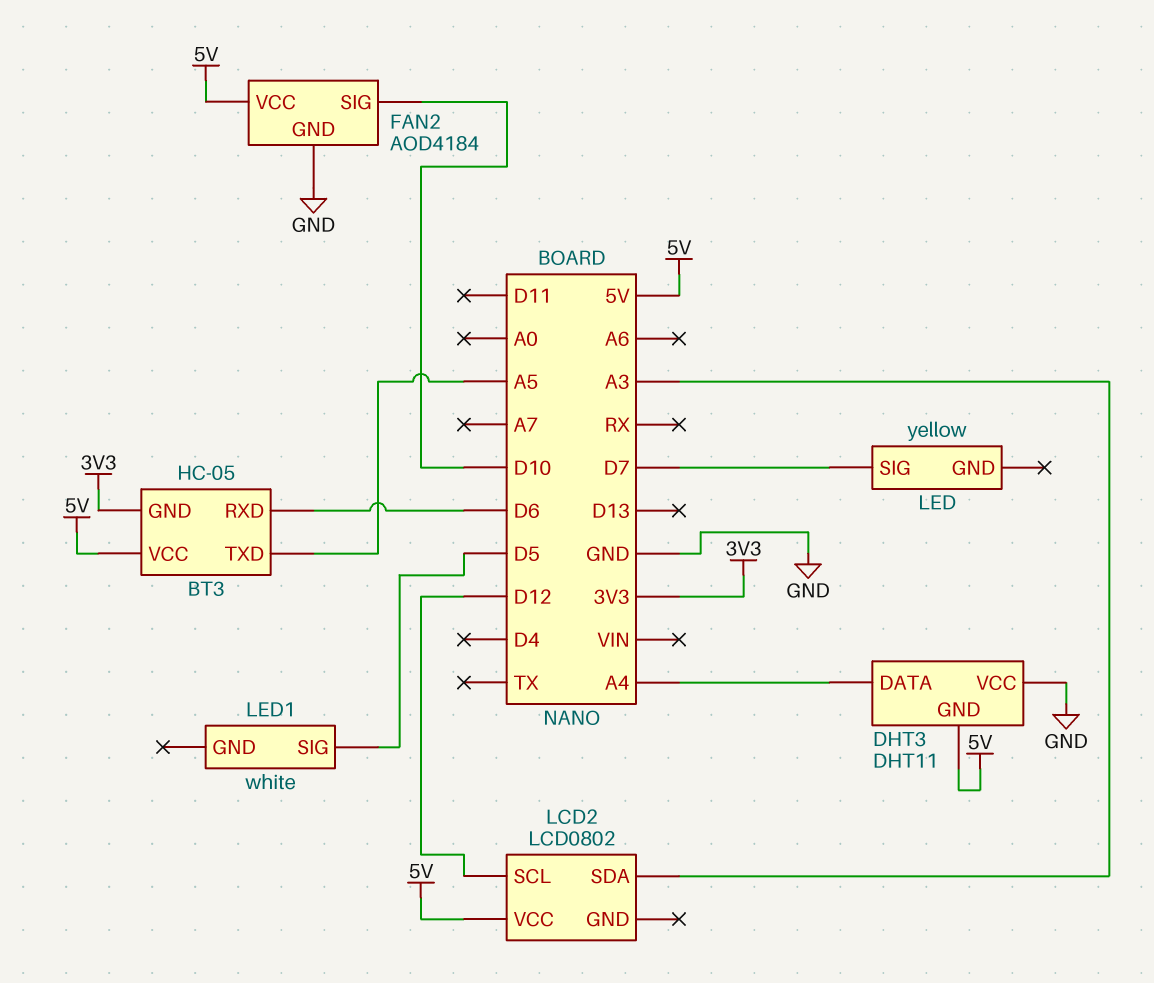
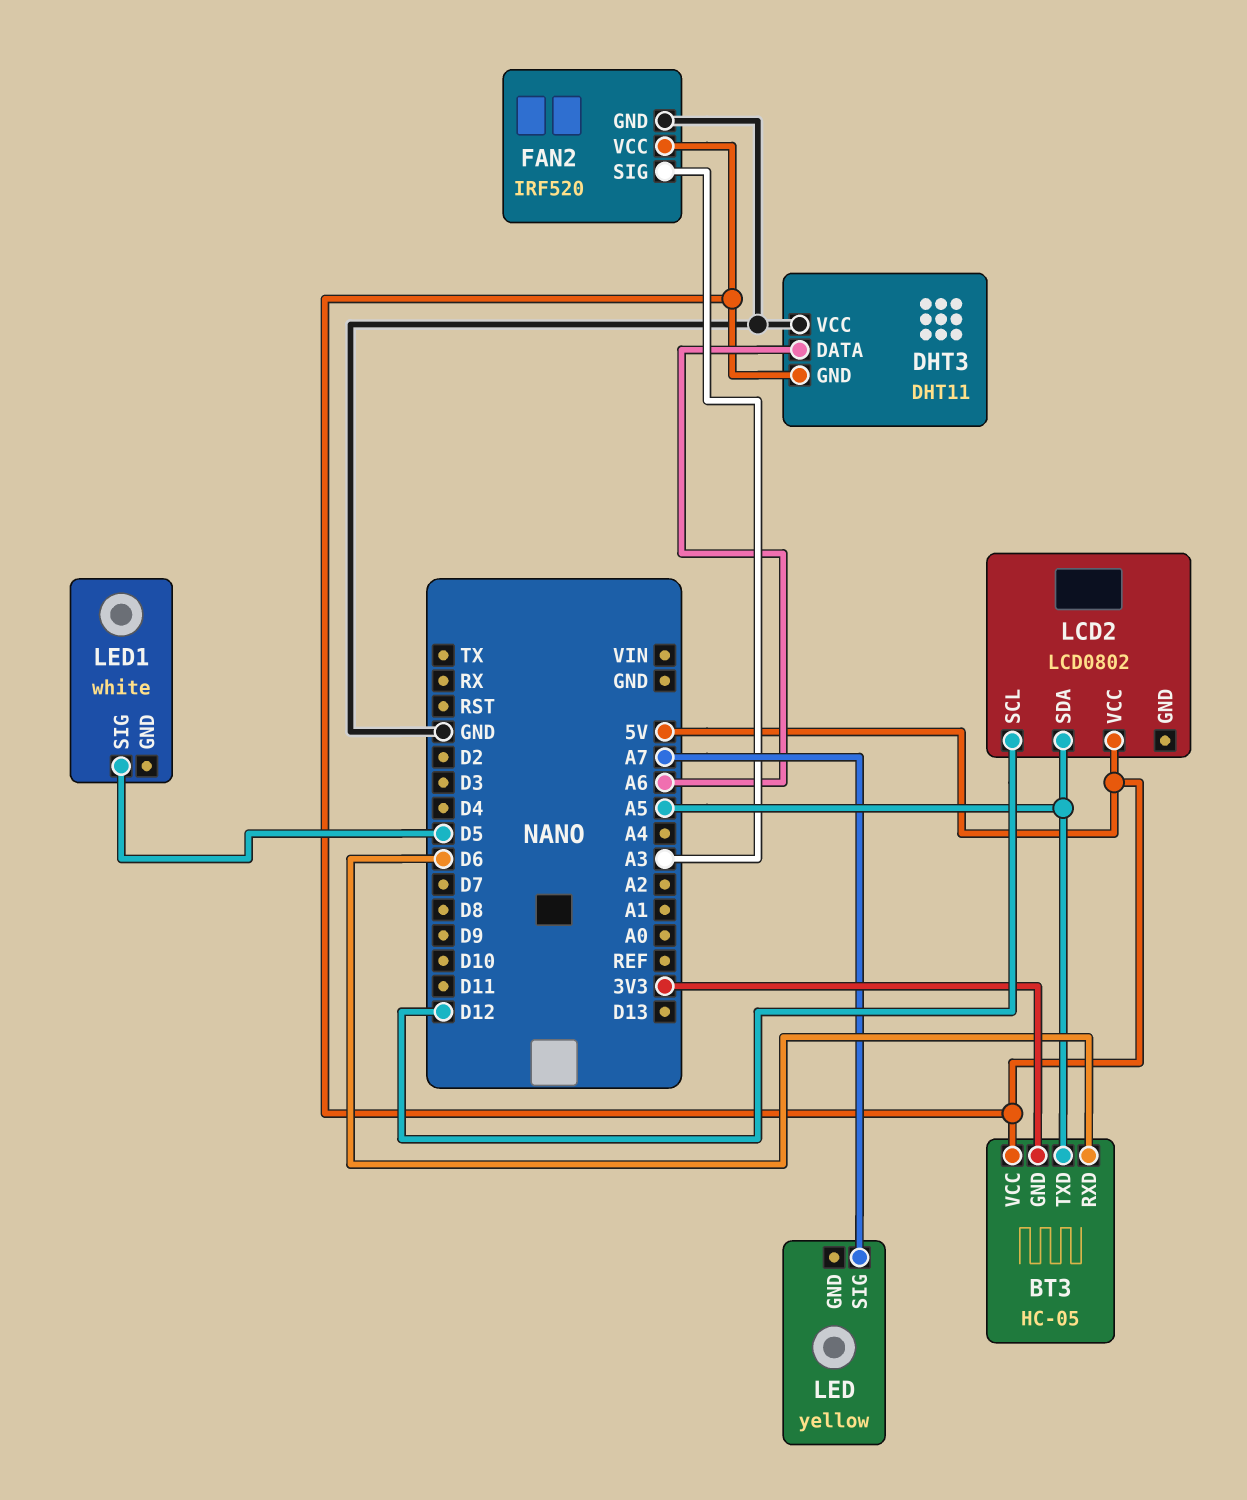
DHT3 pin DATA: A4 -> A6
FAN2: AOD4184 -> IRF520
FAN2 pin SIG: D10 -> A3
LCD2 pin SDA: A3 -> A5
LED pin SIG: D7 -> A7

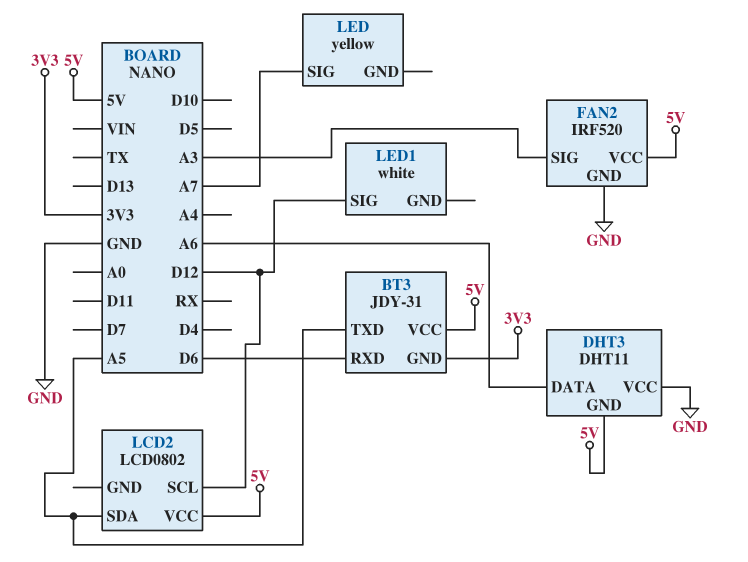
BT3: HC-05 -> JDY-31
LED1 pin SIG: D5 -> D12

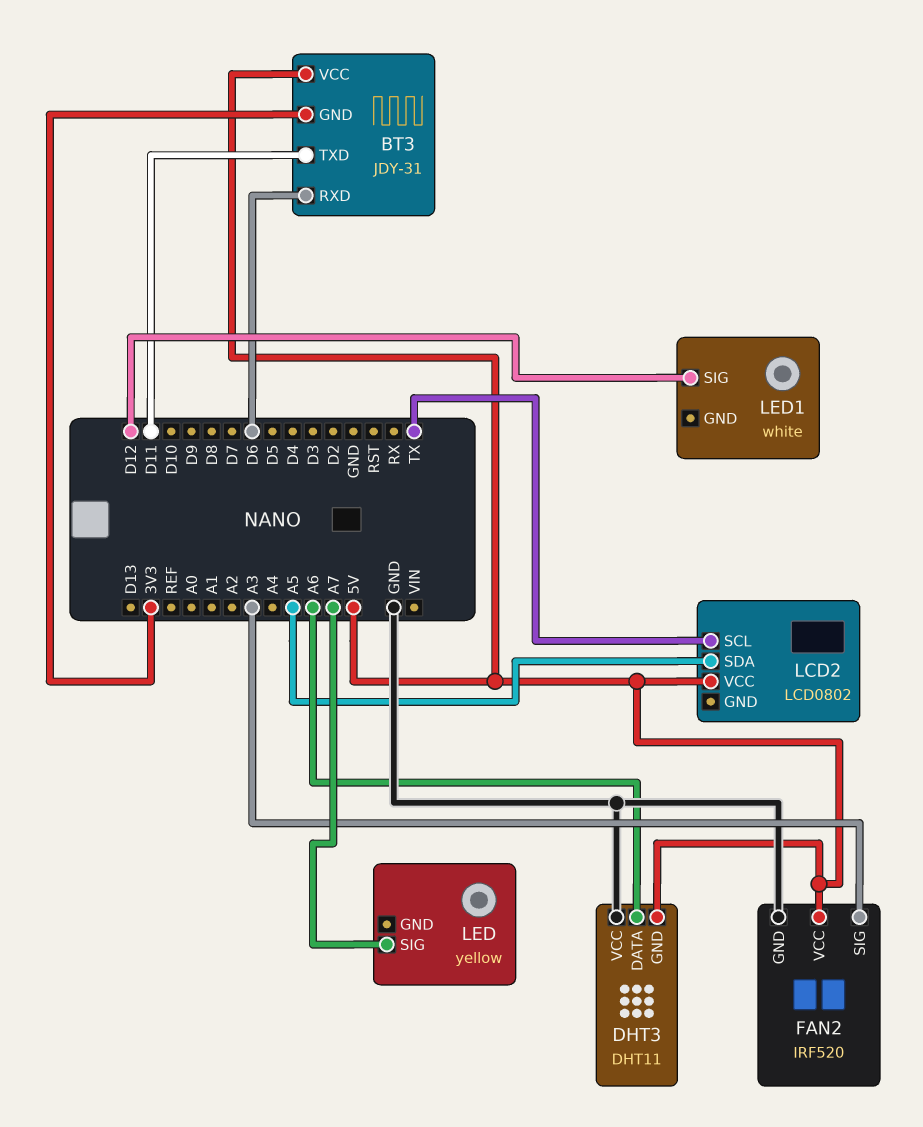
BT3 pin TXD: A5 -> D11
LCD2 pin SCL: D12 -> TX

